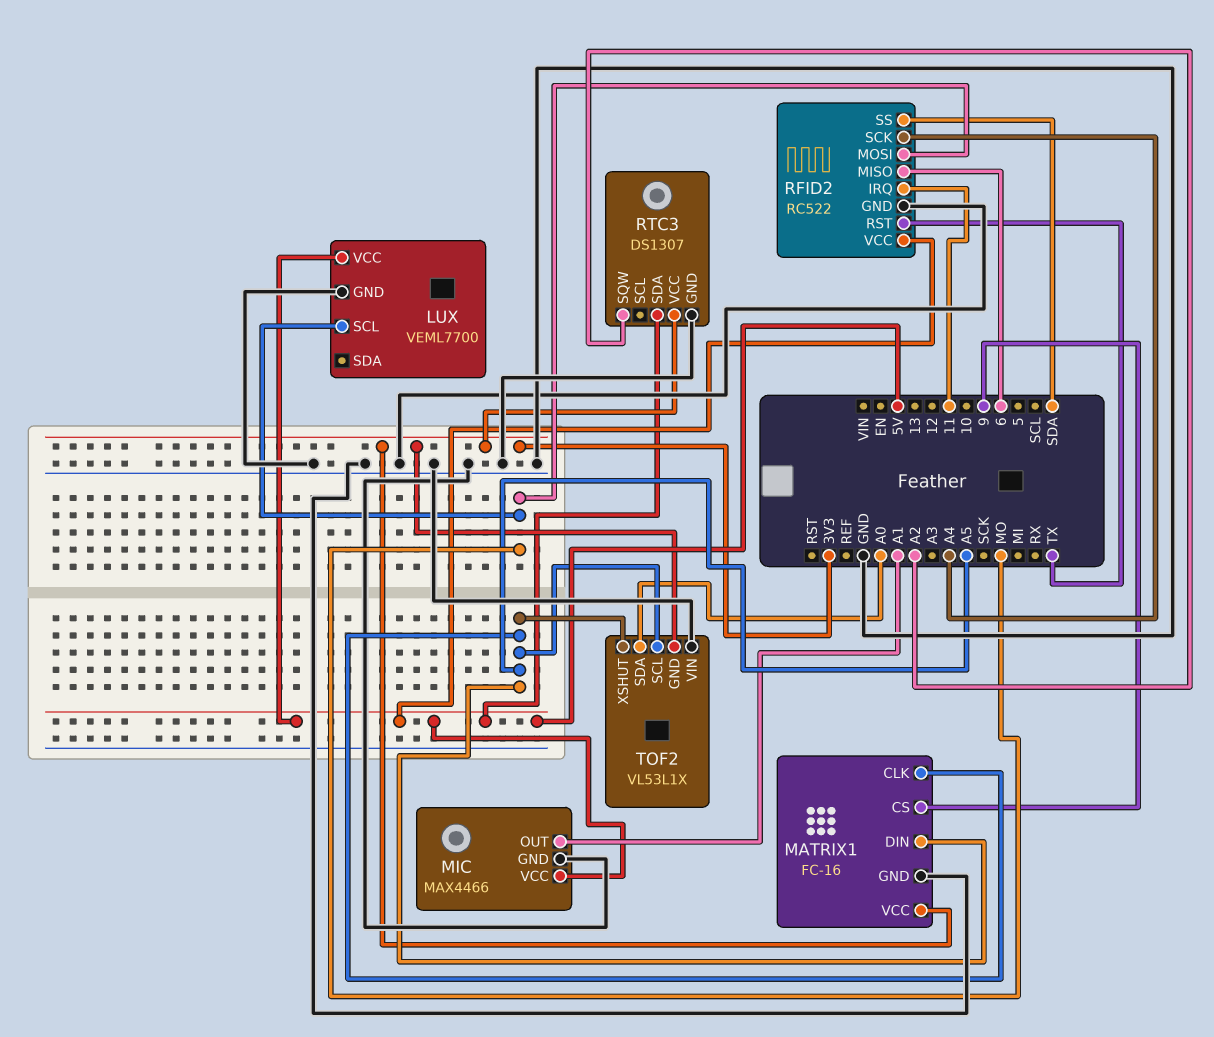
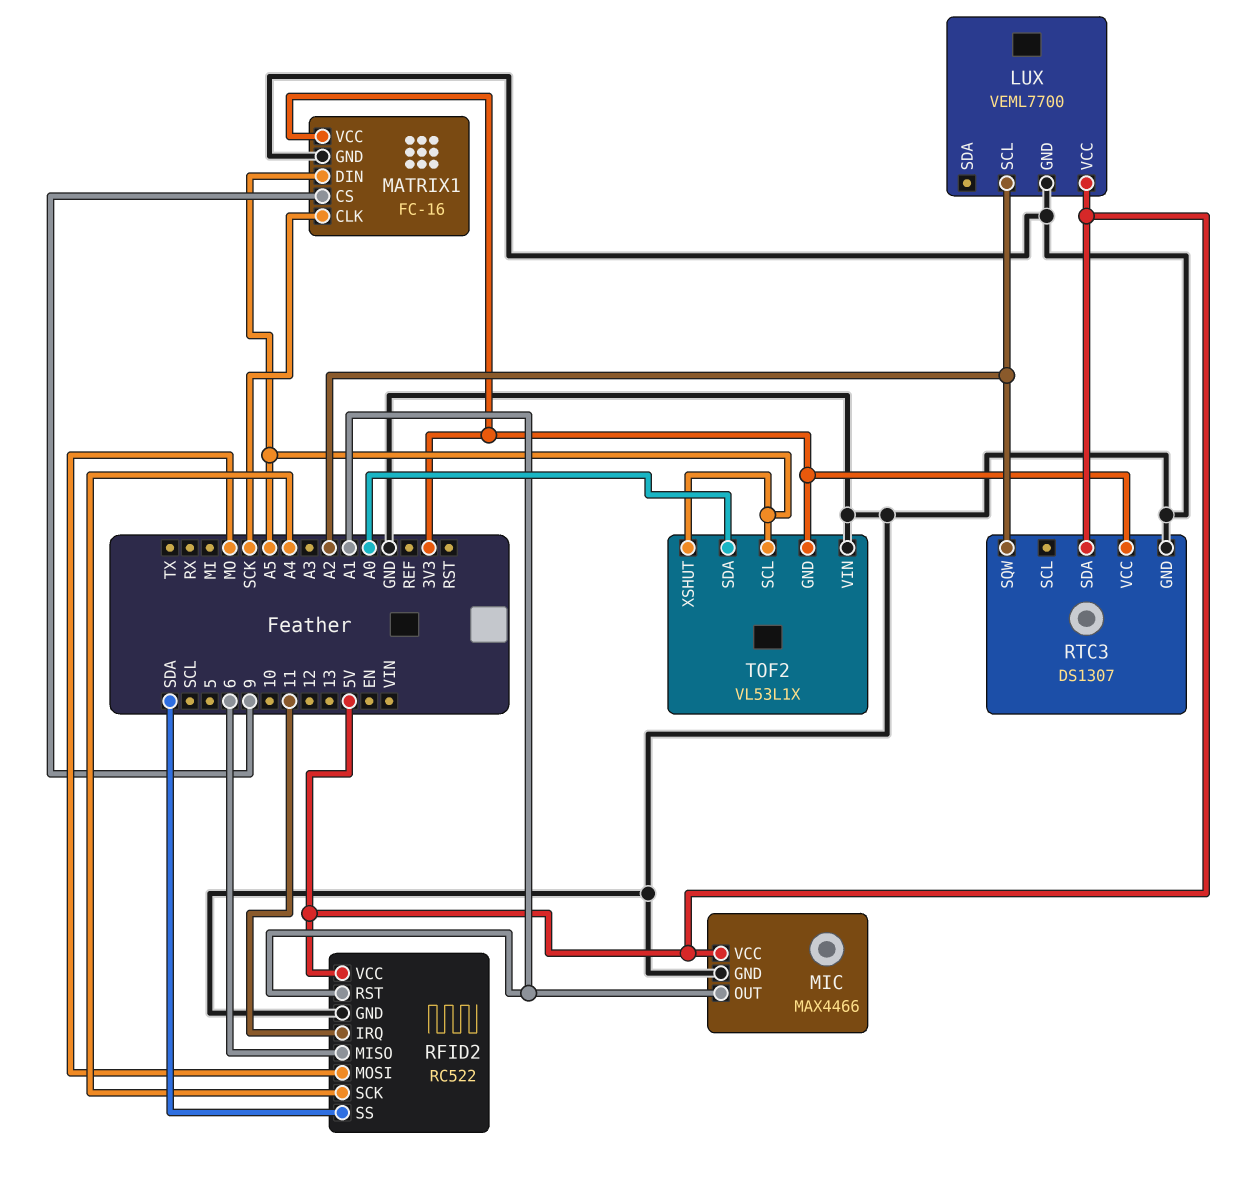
LUX pin SCL: MO -> A2
MATRIX1 pin CLK: A5 -> SCK
RFID2 pin RST: TX -> A1

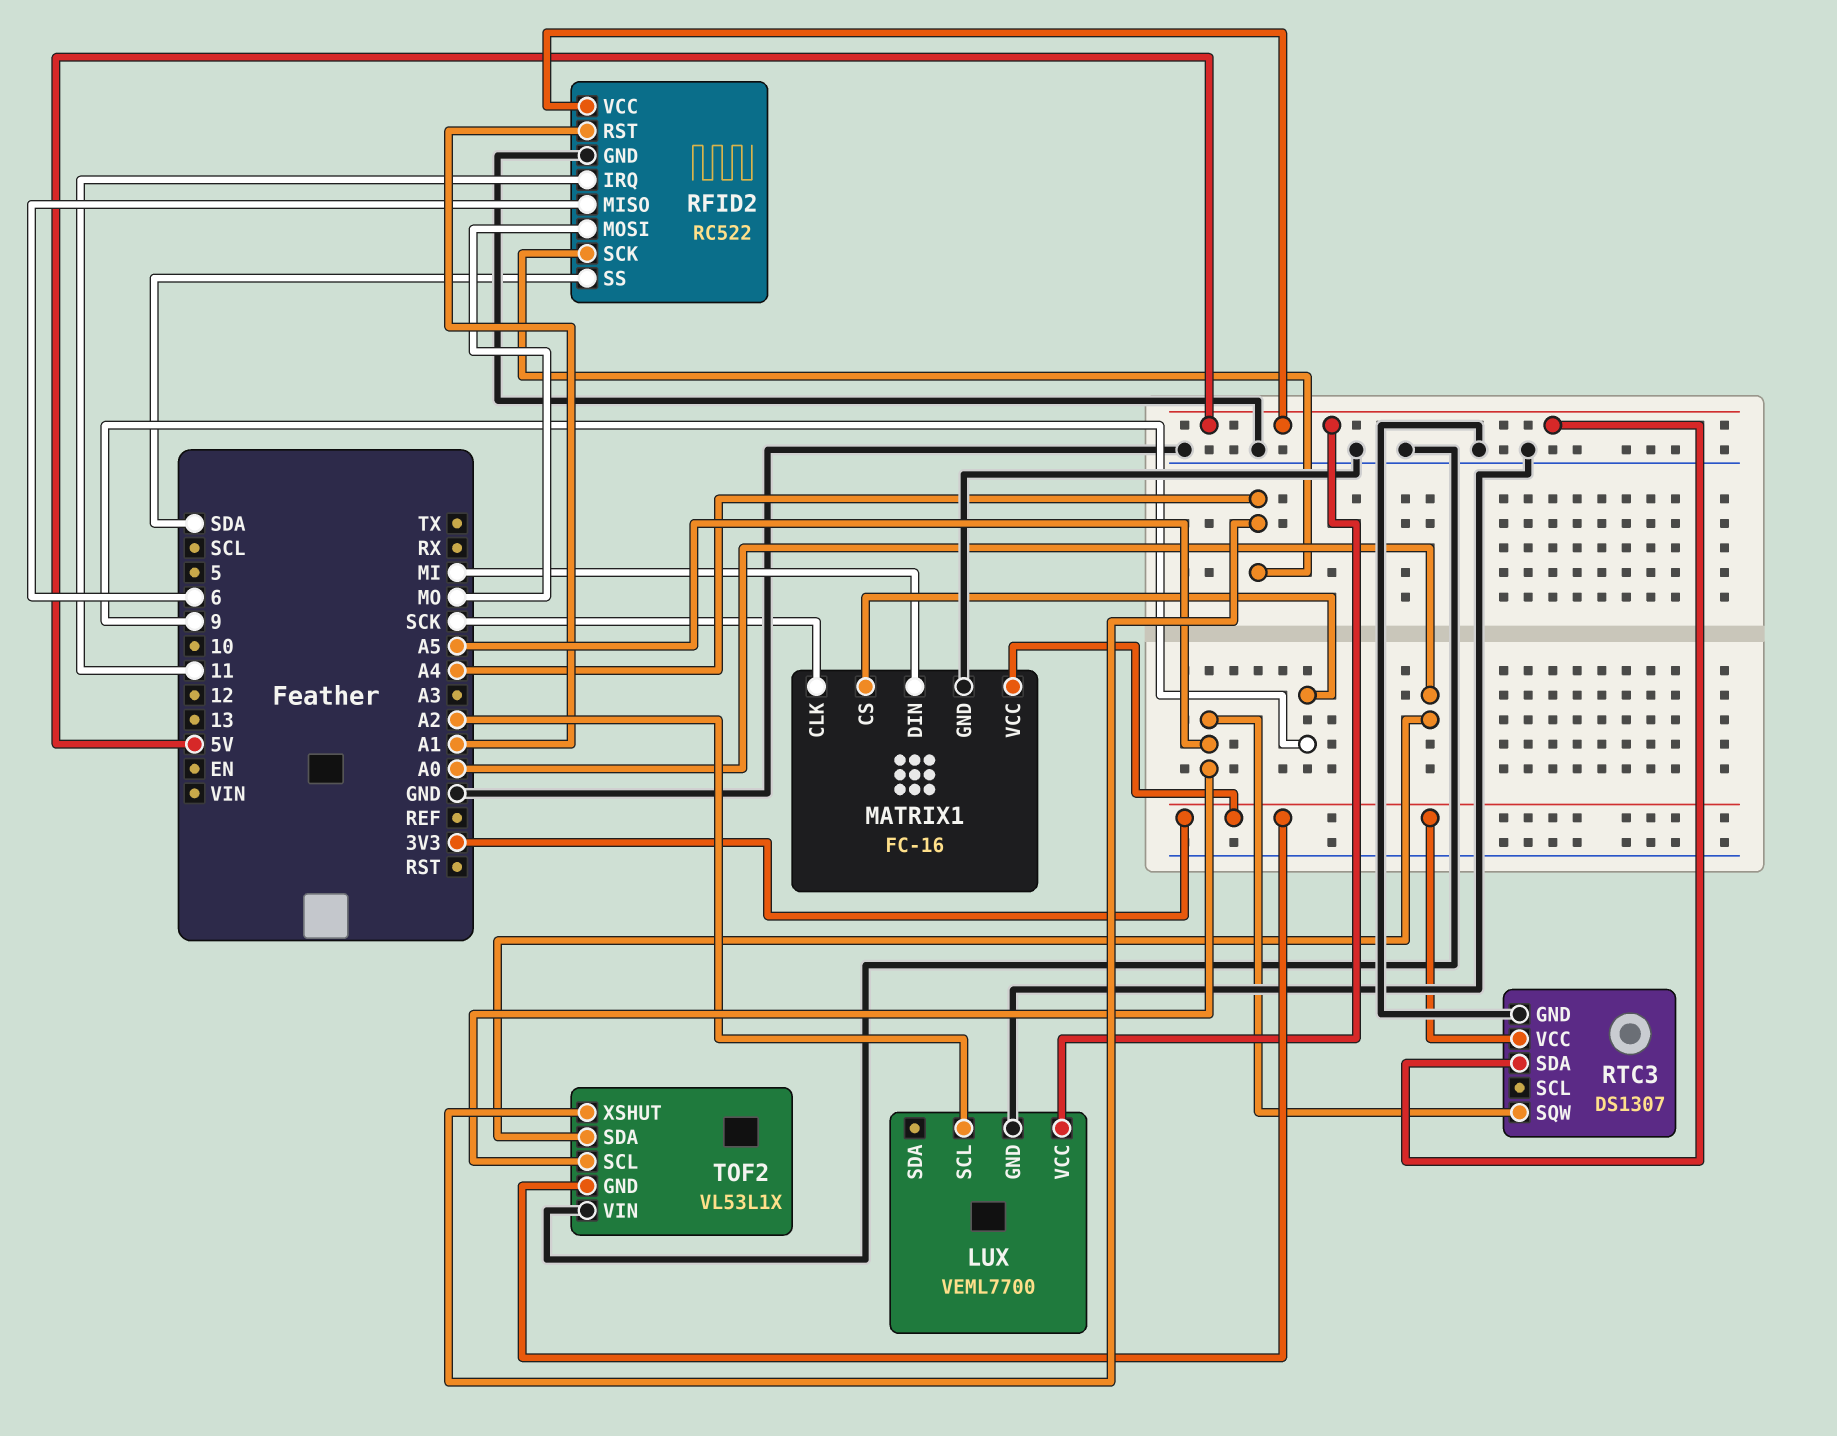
MATRIX1 pin DIN: A5 -> MI
MIC: MAX4466 -> none
MIC pin GND: GND -> none
MIC pin OUT: A1 -> none
MIC pin VCC: 5V -> none
RTC3 pin SQW: A2 -> A5
TOF2 pin XSHUT: A5 -> A4

